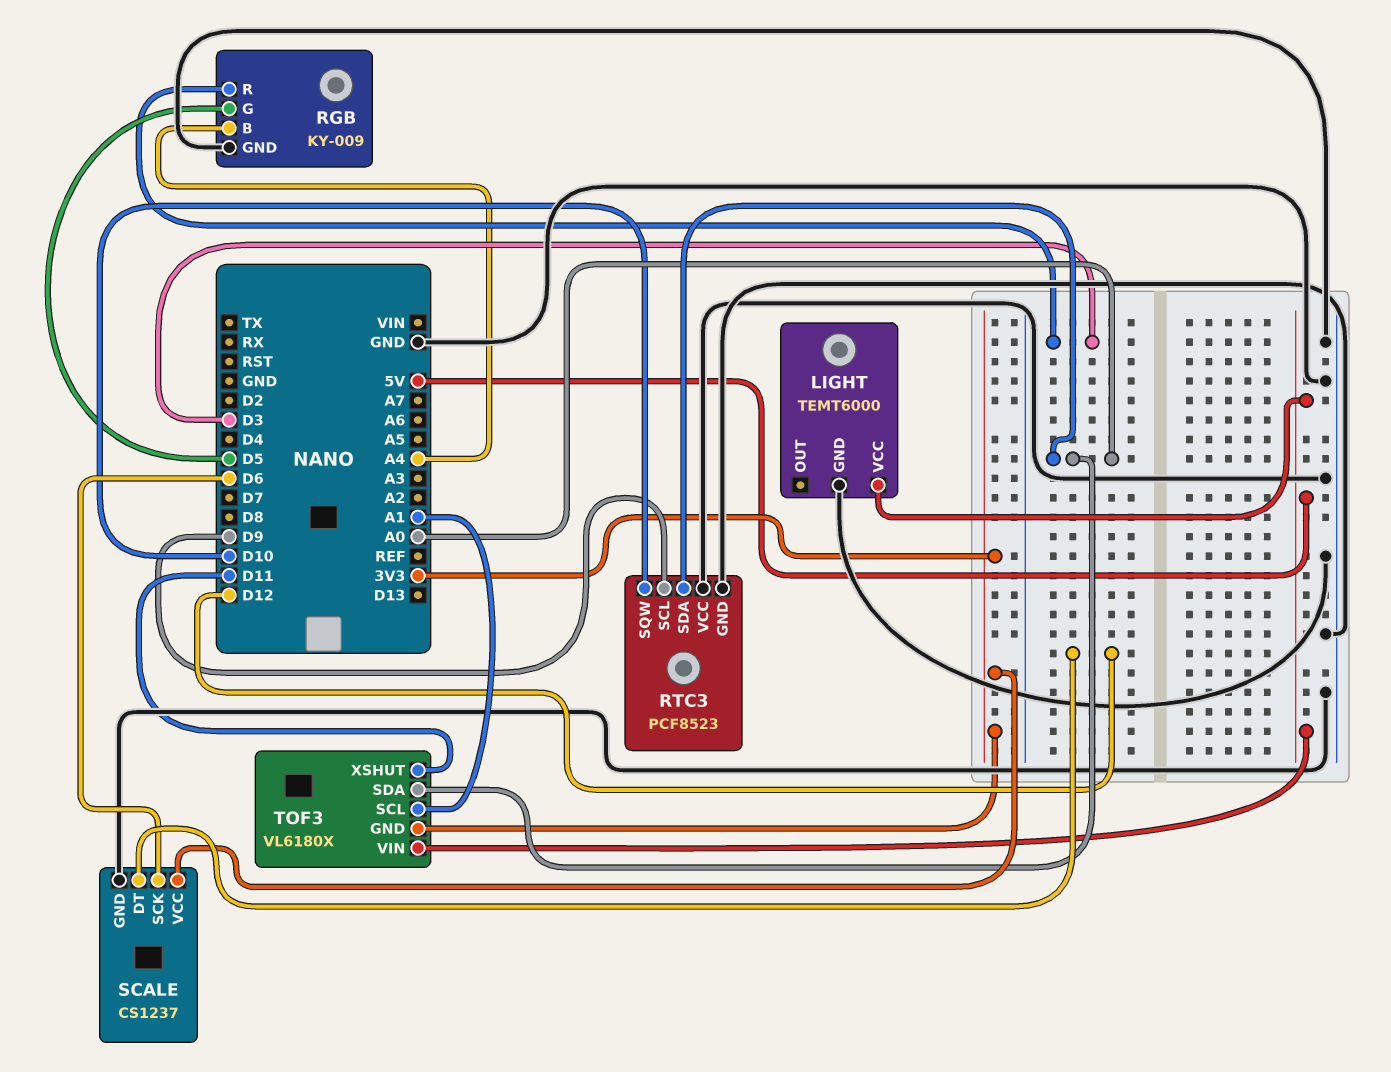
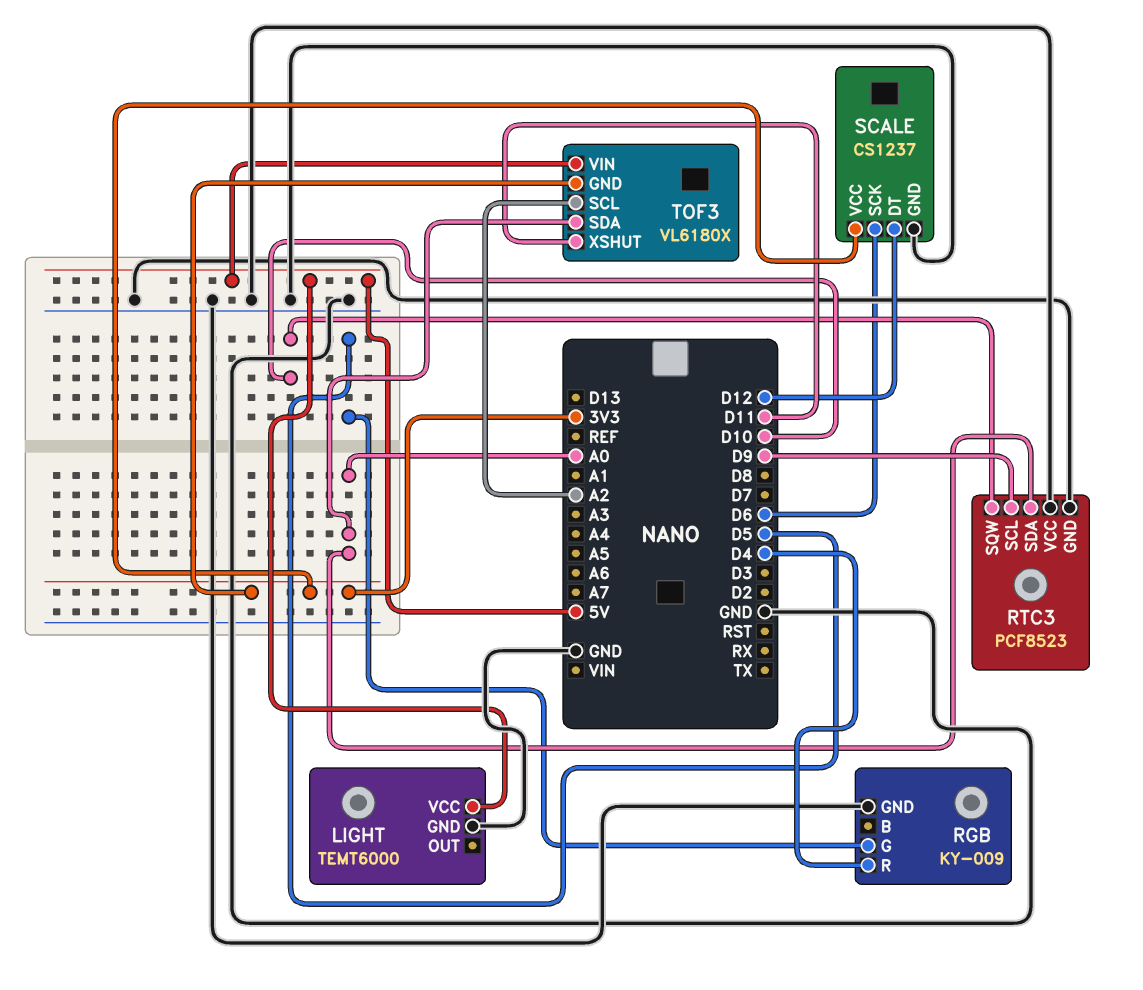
RGB pin B: A4 -> none
RGB pin R: D3 -> D4
TOF3 pin SCL: A1 -> A2

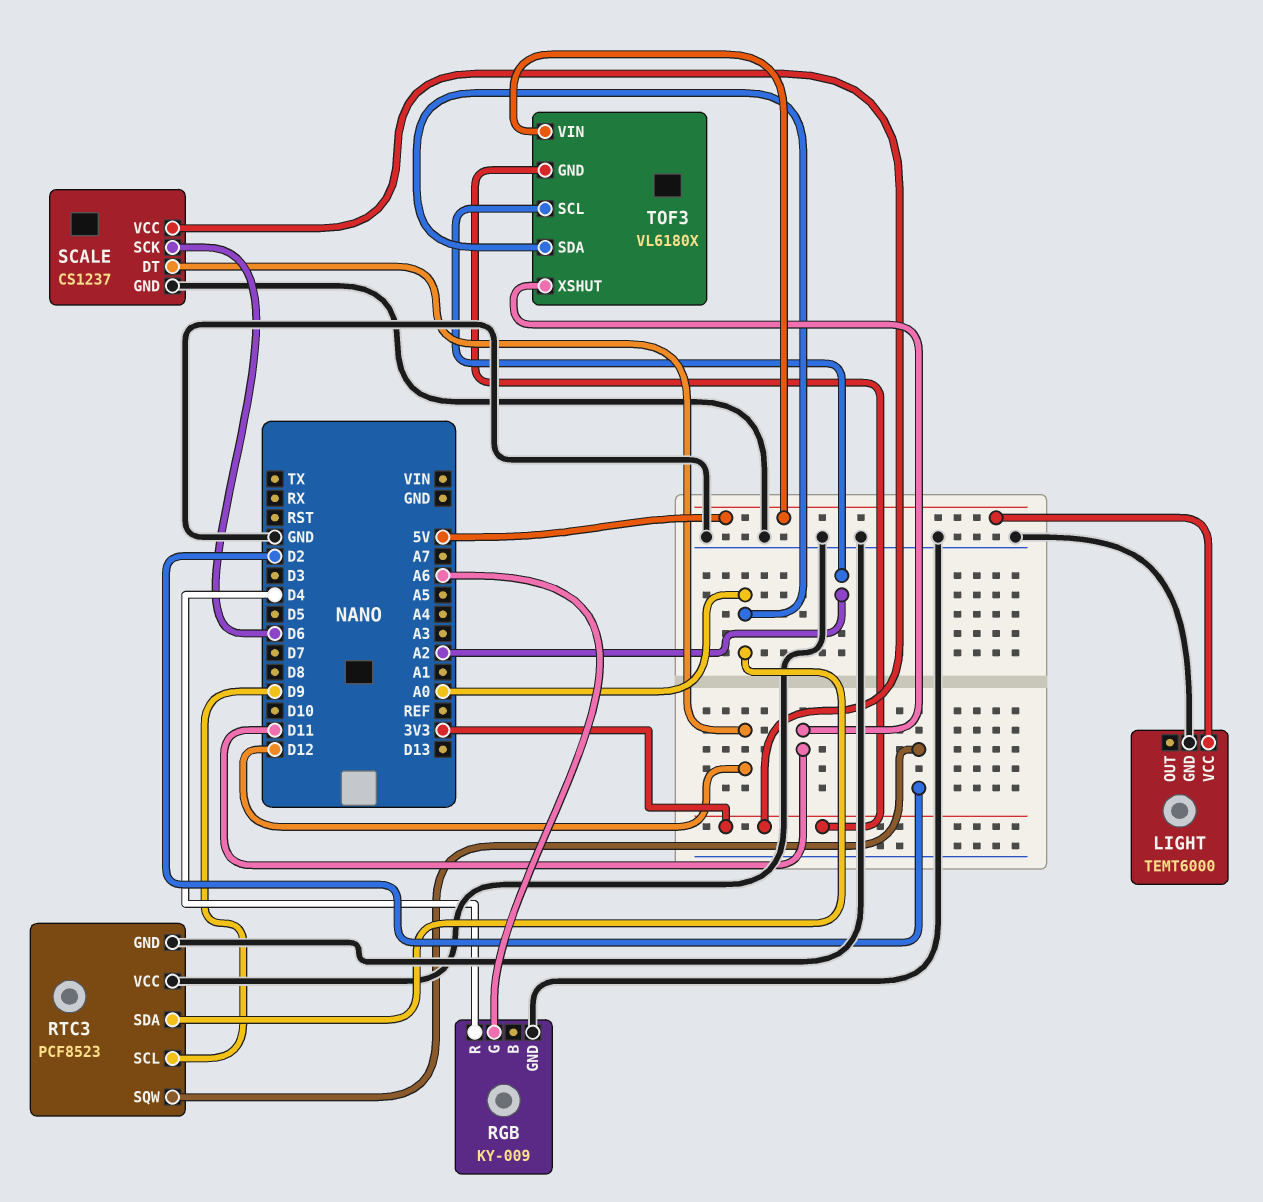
RGB pin G: D5 -> A6
RTC3 pin SQW: D10 -> D2

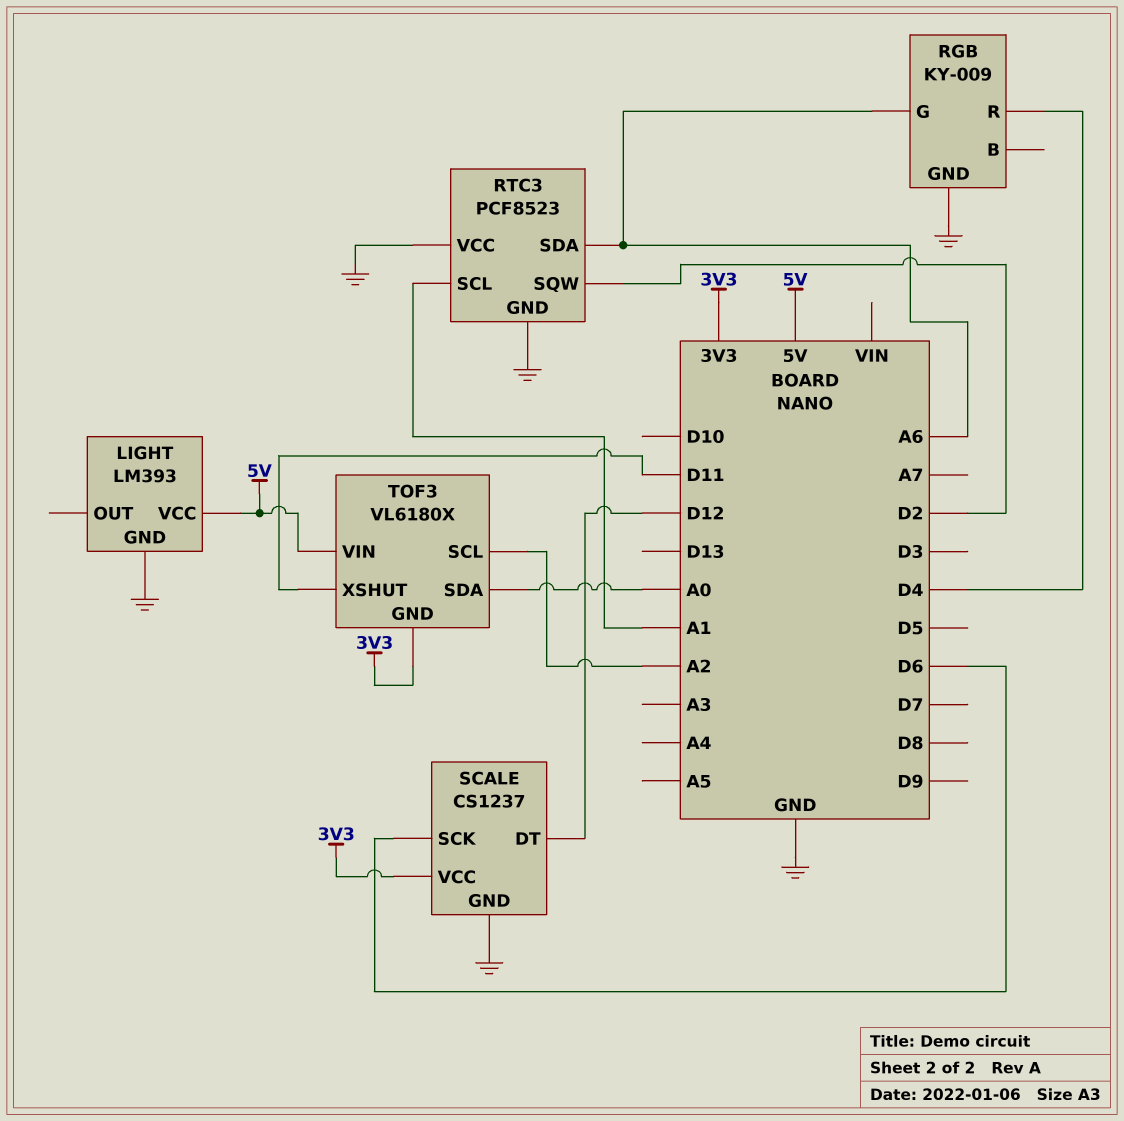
LIGHT: TEMT6000 -> LM393
RTC3 pin SCL: D9 -> A1
RTC3 pin SDA: A0 -> A6

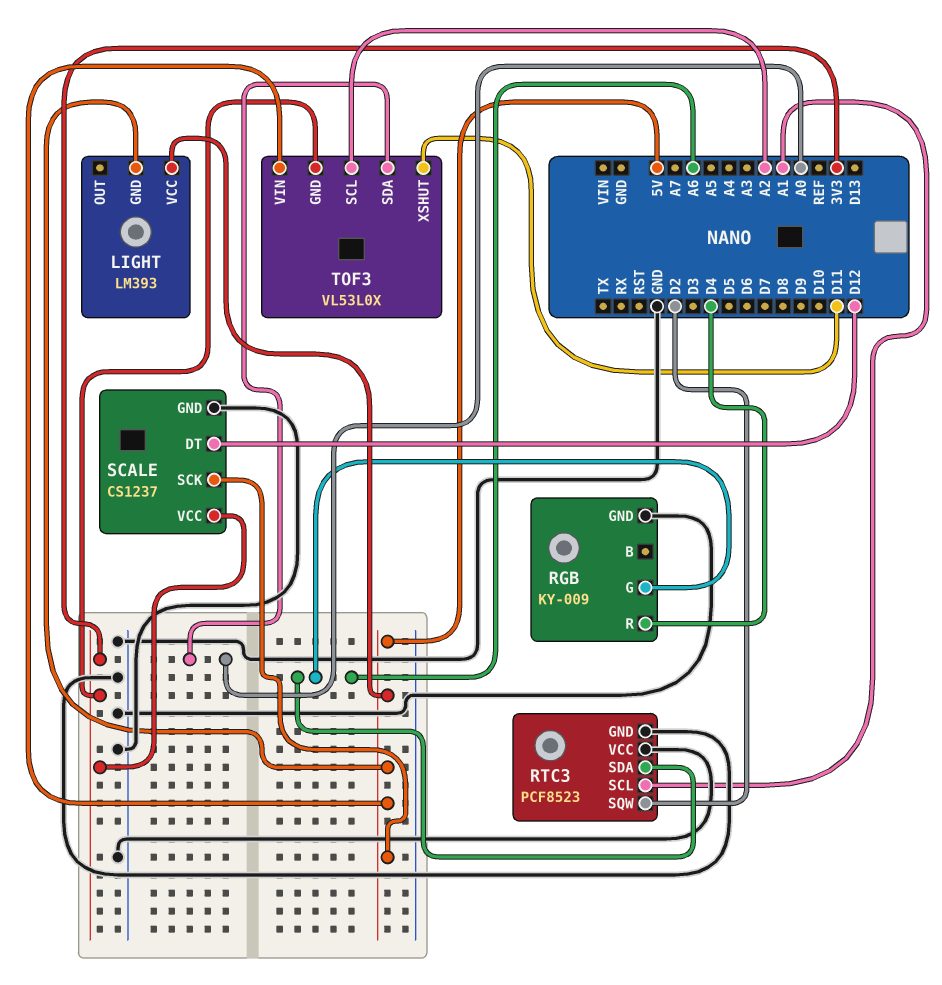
LIGHT pin GND: GND -> 5V
SCALE pin SCK: D6 -> 5V
TOF3: VL6180X -> VL53L0X

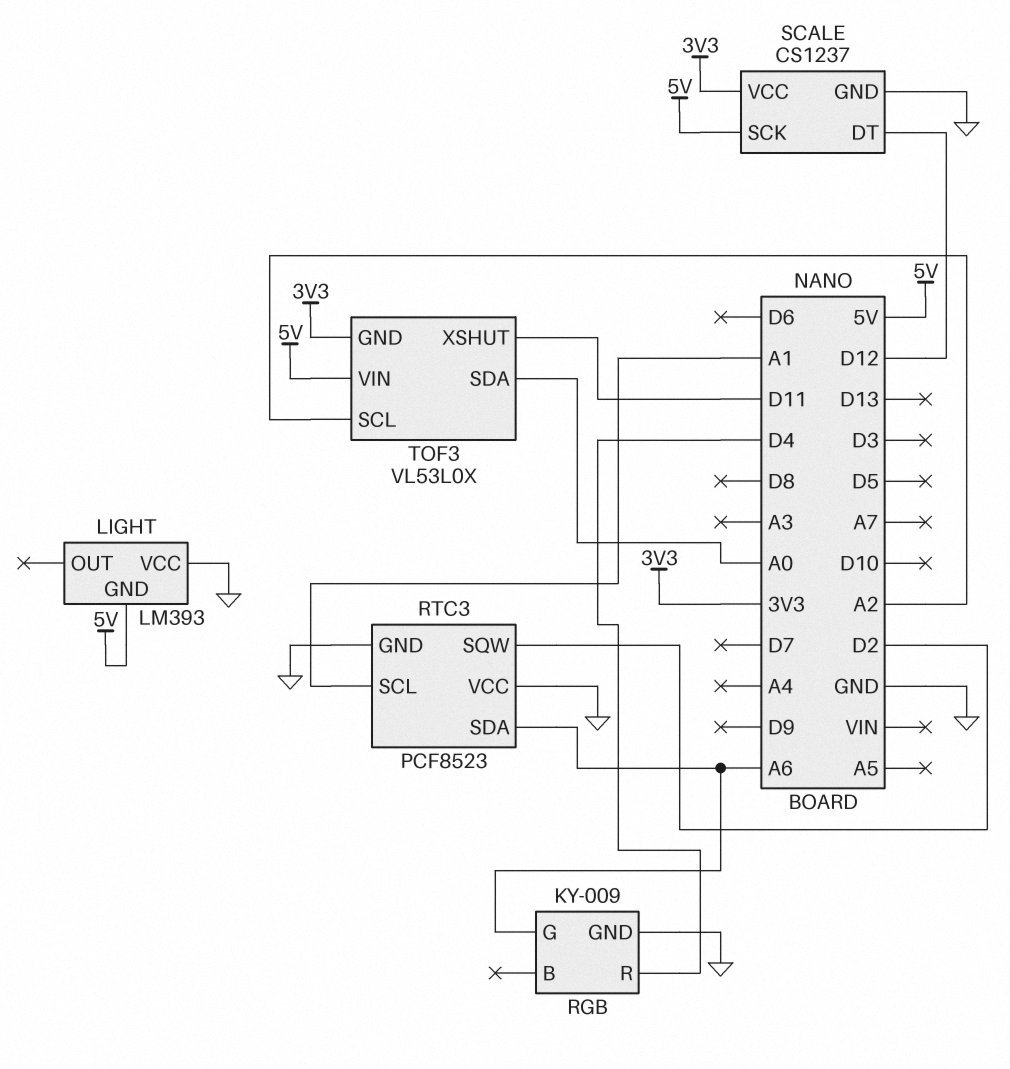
LIGHT pin VCC: 5V -> GND

